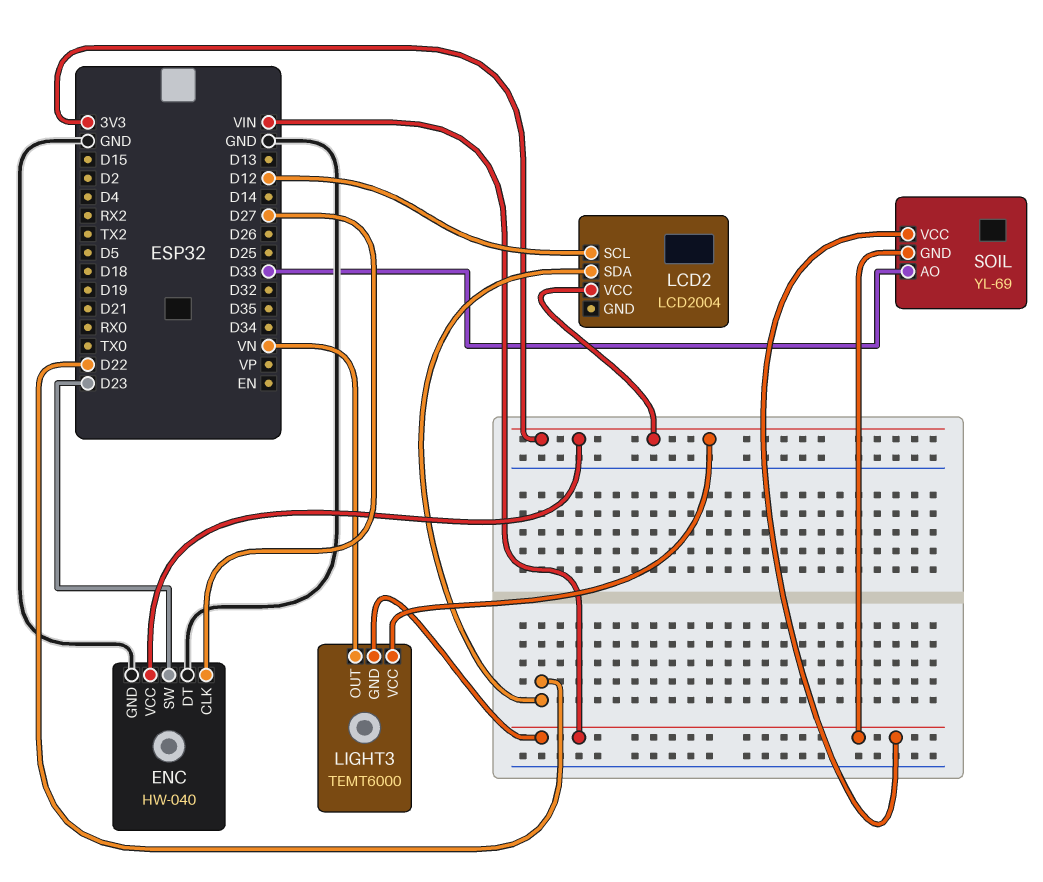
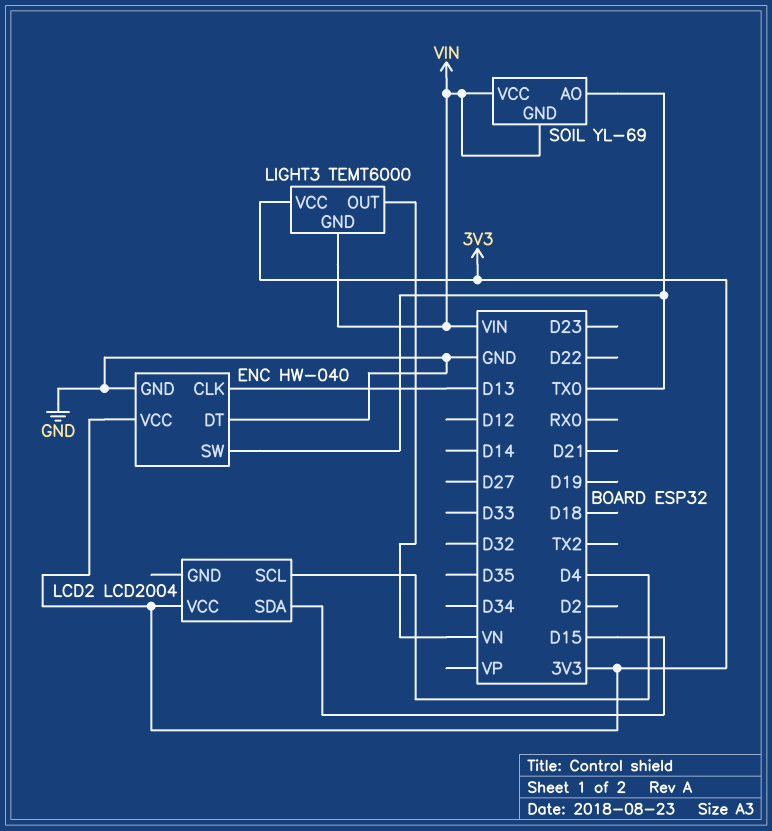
ENC pin CLK: D27 -> D13
ENC pin SW: D23 -> TX0
LCD2 pin SCL: D12 -> D4
LCD2 pin SDA: D22 -> D15
SOIL pin AO: D33 -> TX0

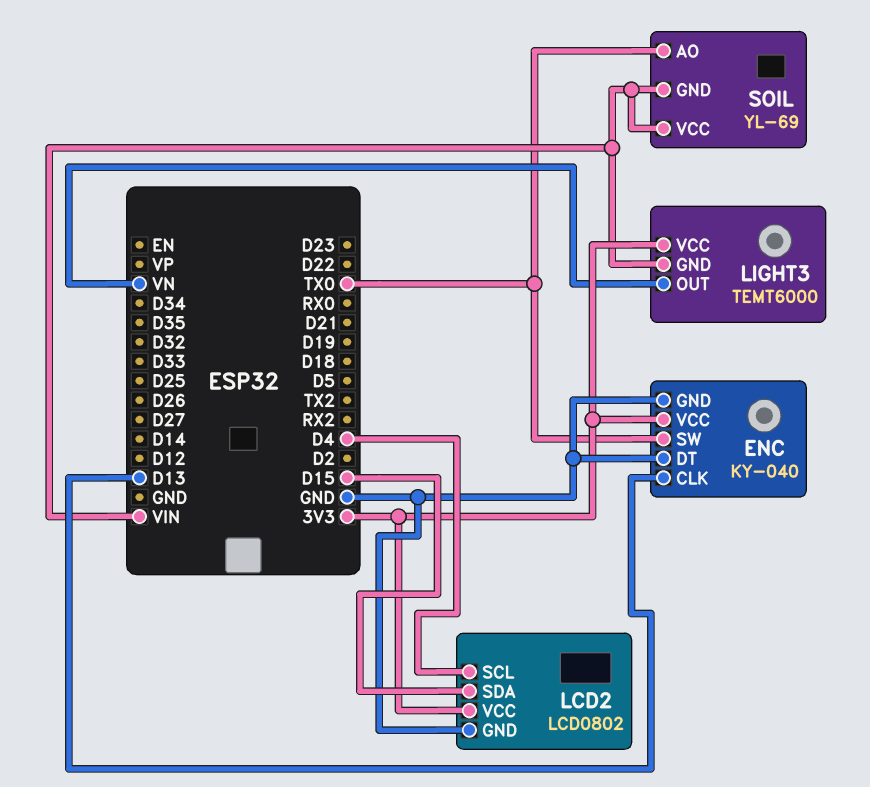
ENC: HW-040 -> KY-040
LCD2: LCD2004 -> LCD0802
LCD2 pin GND: none -> GND

